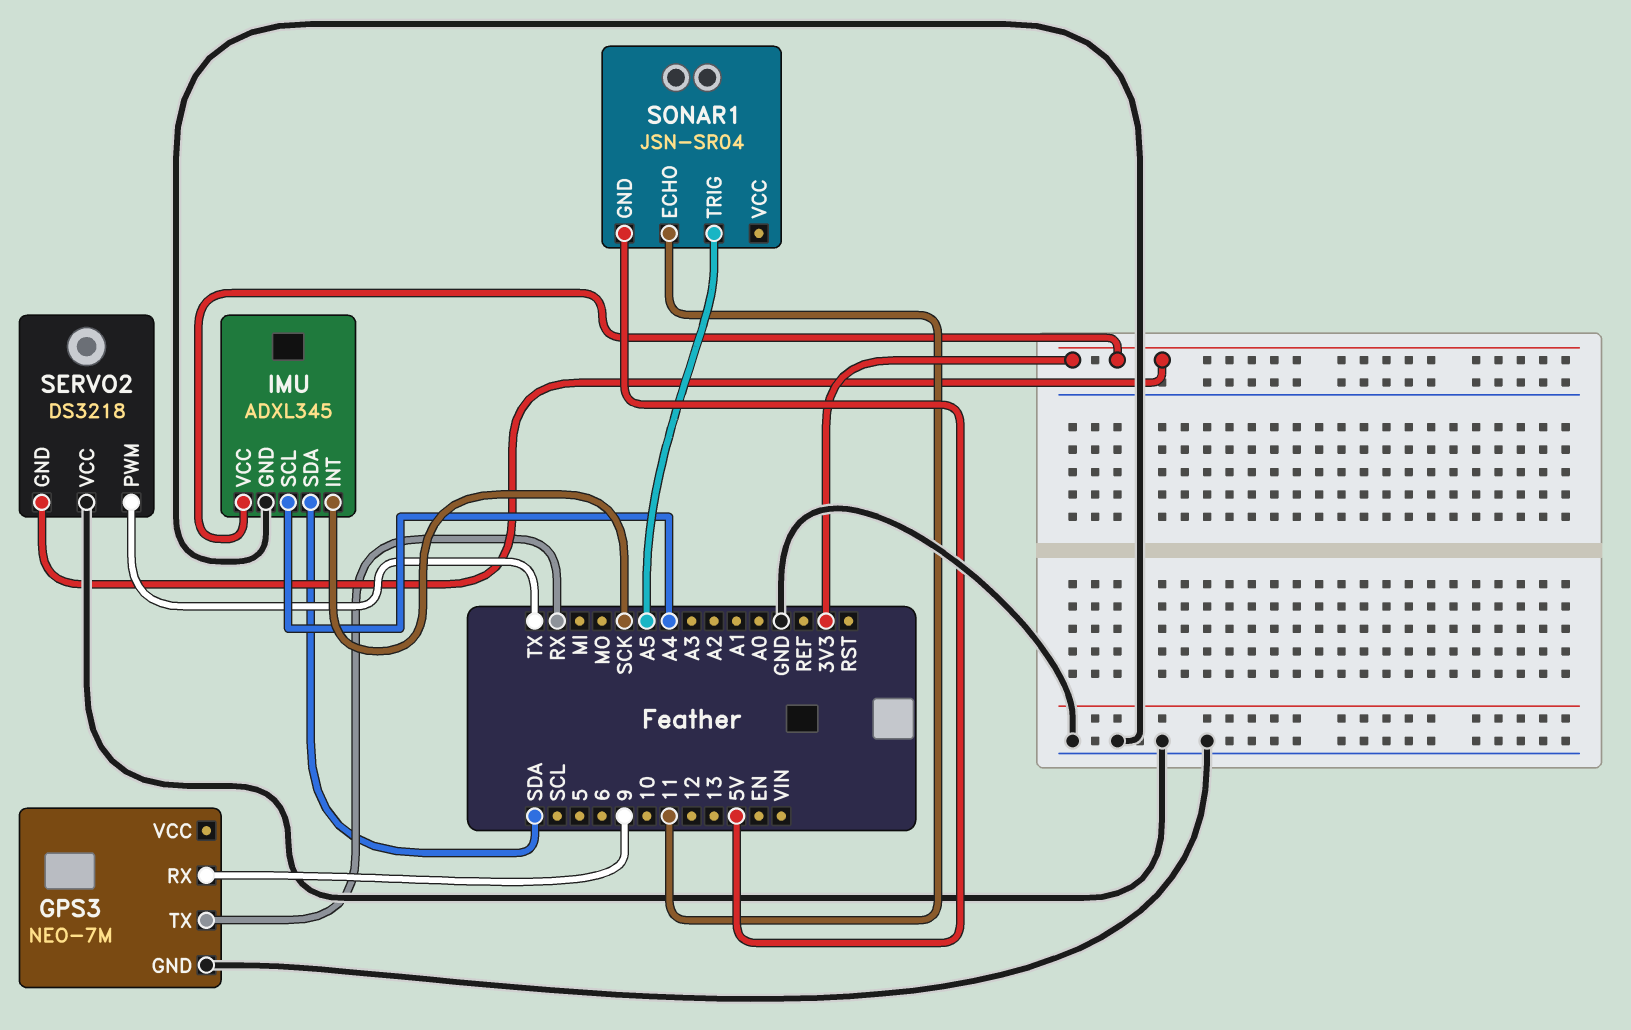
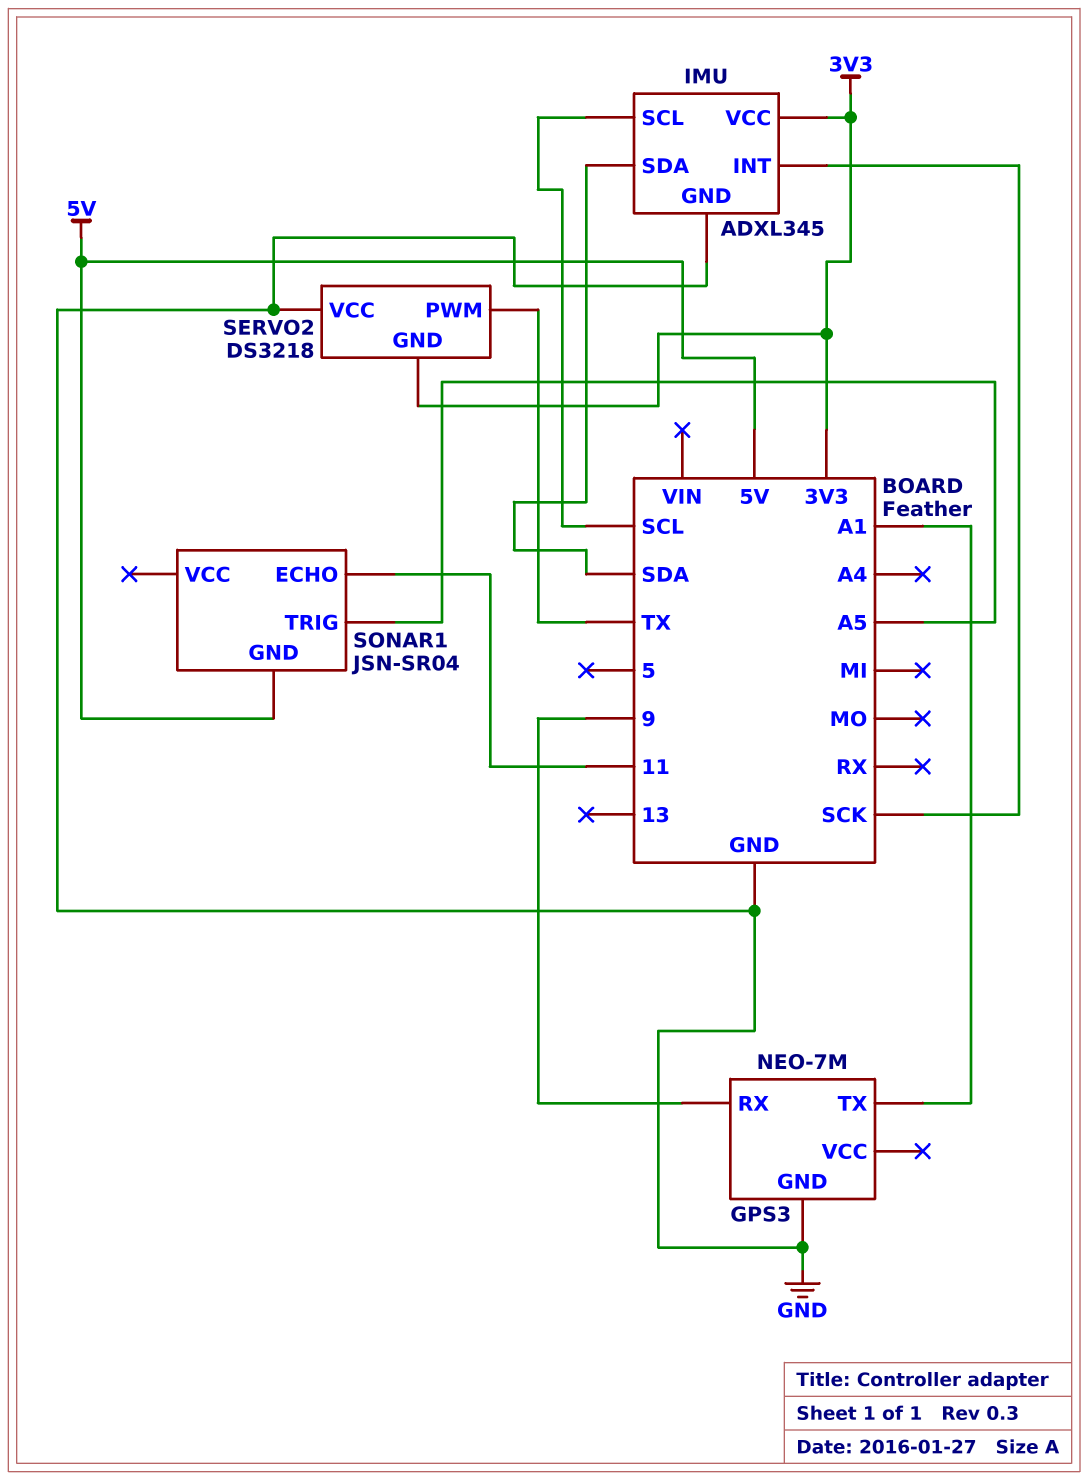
GPS3 pin TX: RX -> A1
IMU pin SCL: A4 -> SCL

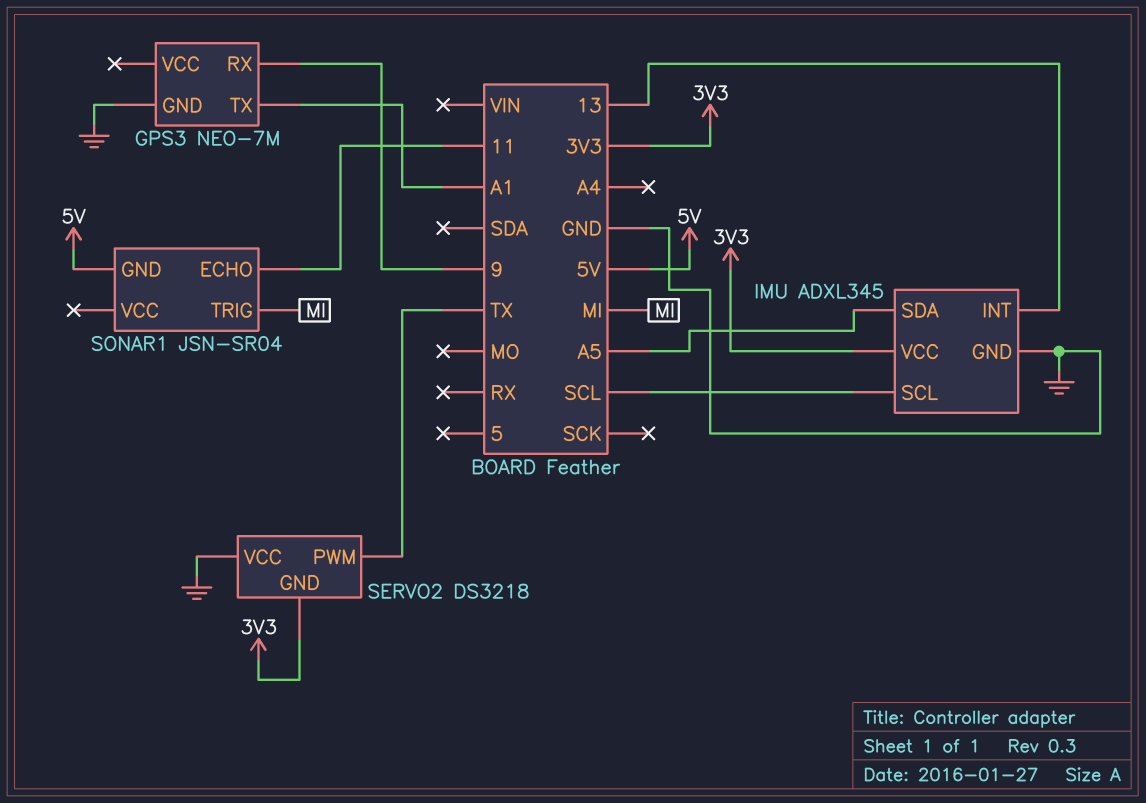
IMU pin INT: SCK -> 13
IMU pin SDA: SDA -> A5
SONAR1 pin TRIG: A5 -> MI

